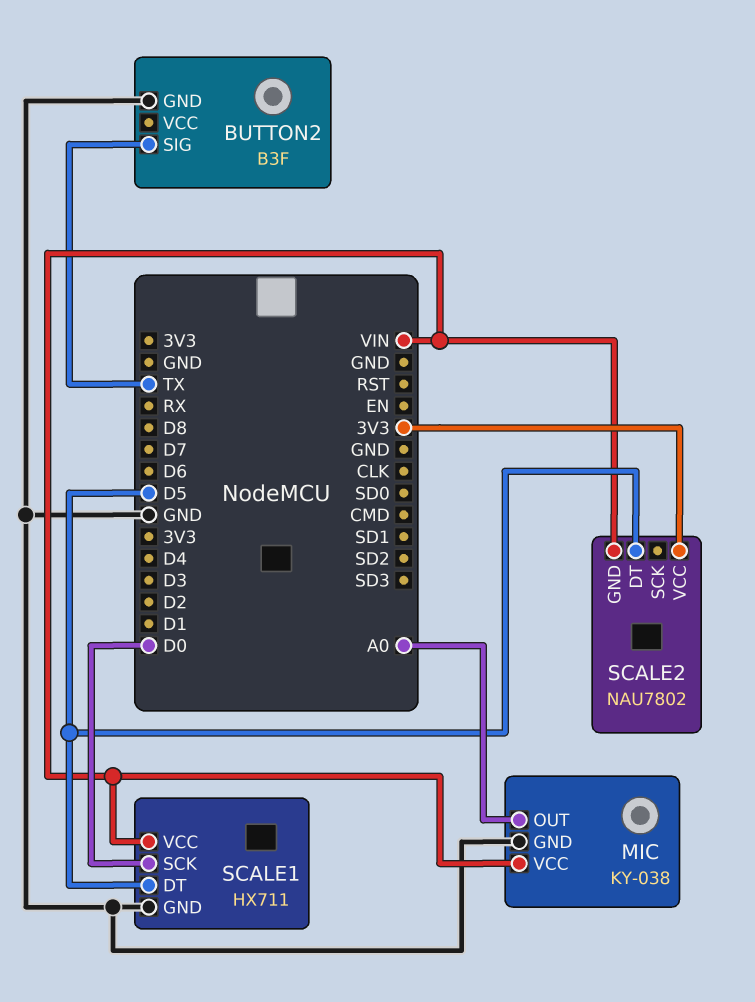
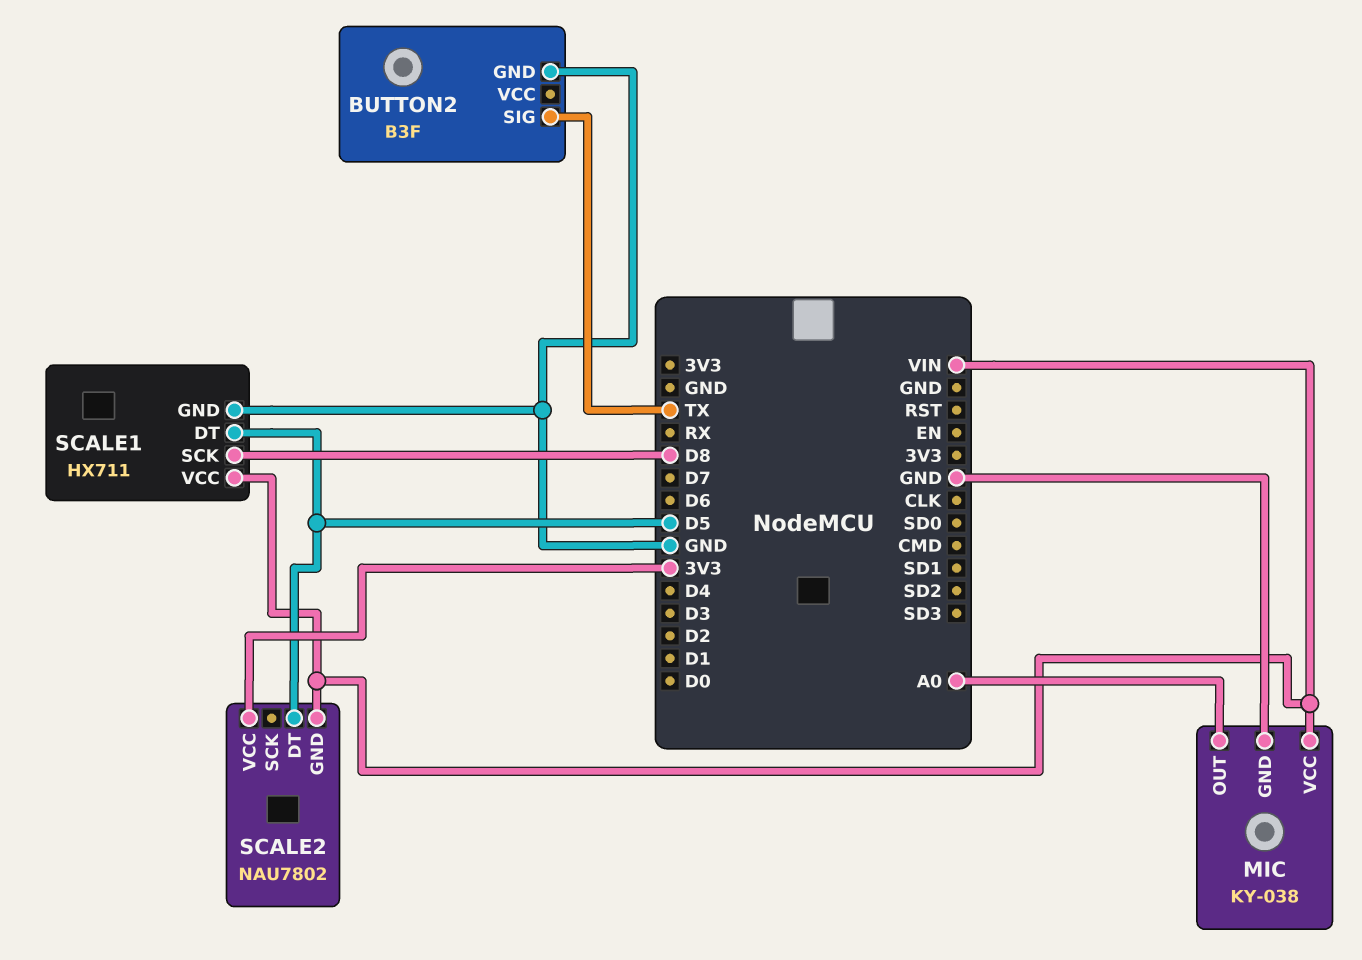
SCALE1 pin SCK: D0 -> D8

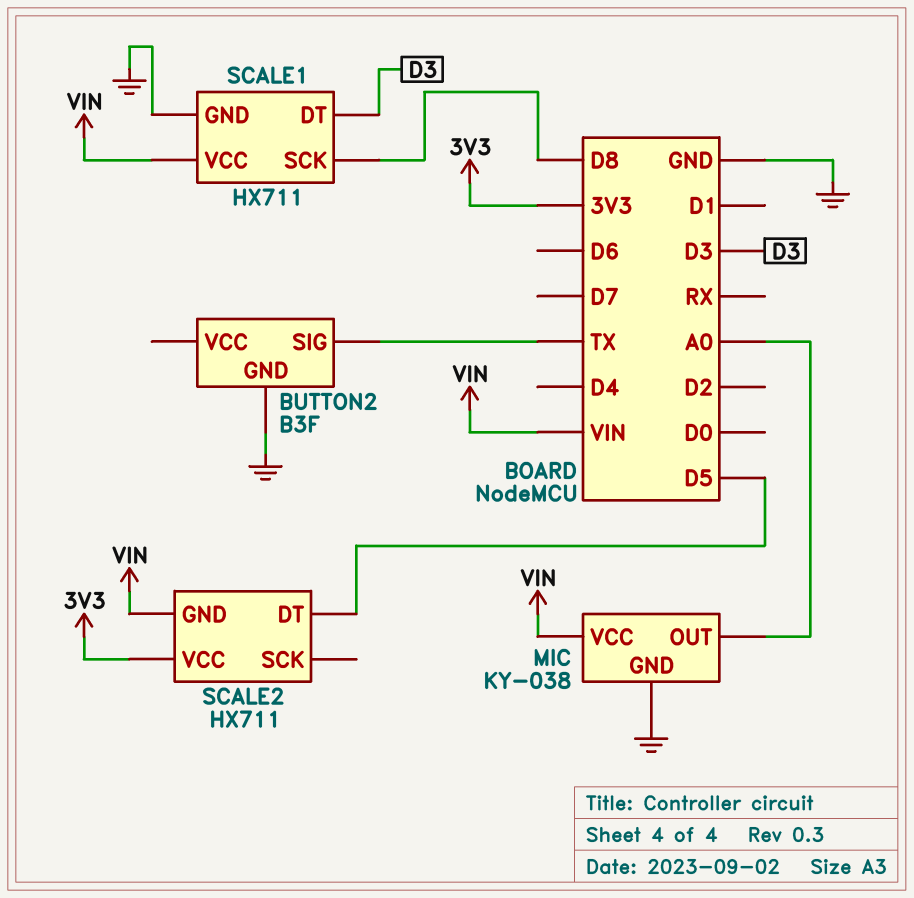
SCALE1 pin DT: D5 -> D3
SCALE2: NAU7802 -> HX711

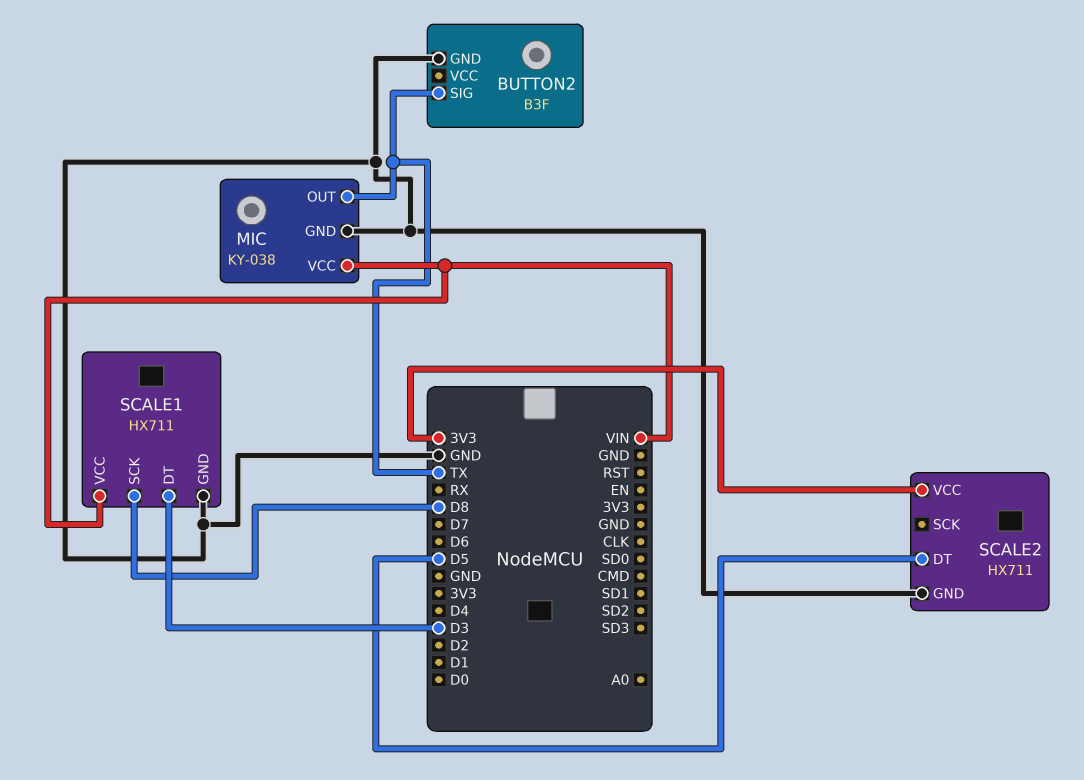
MIC pin OUT: A0 -> TX
SCALE2 pin GND: VIN -> GND

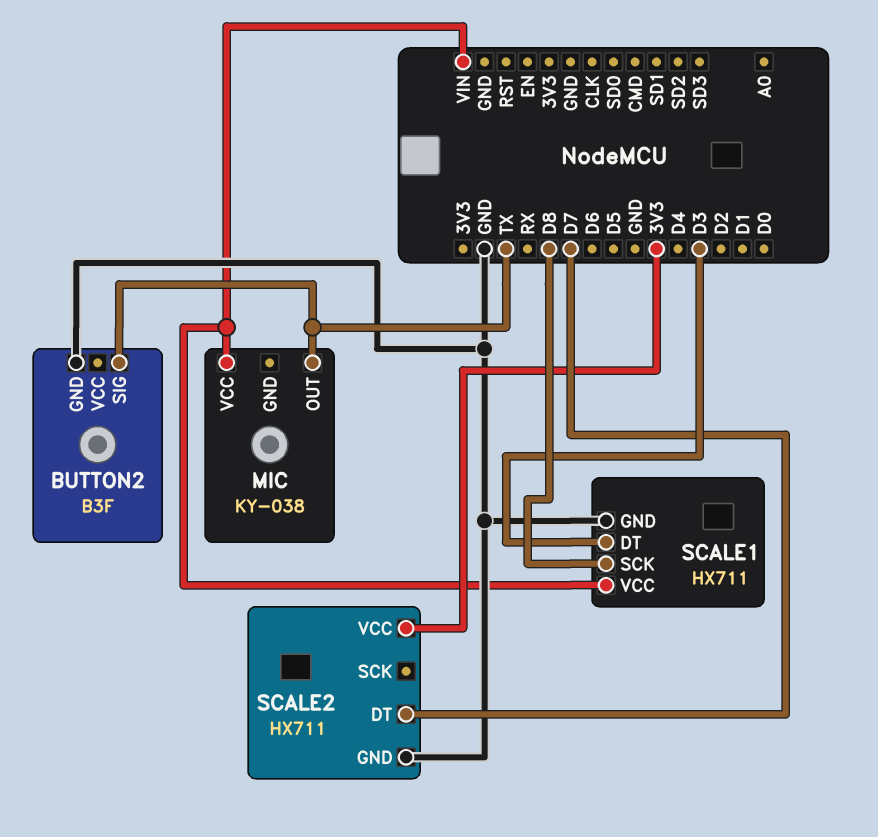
MIC pin GND: GND -> none
SCALE2 pin DT: D5 -> D7

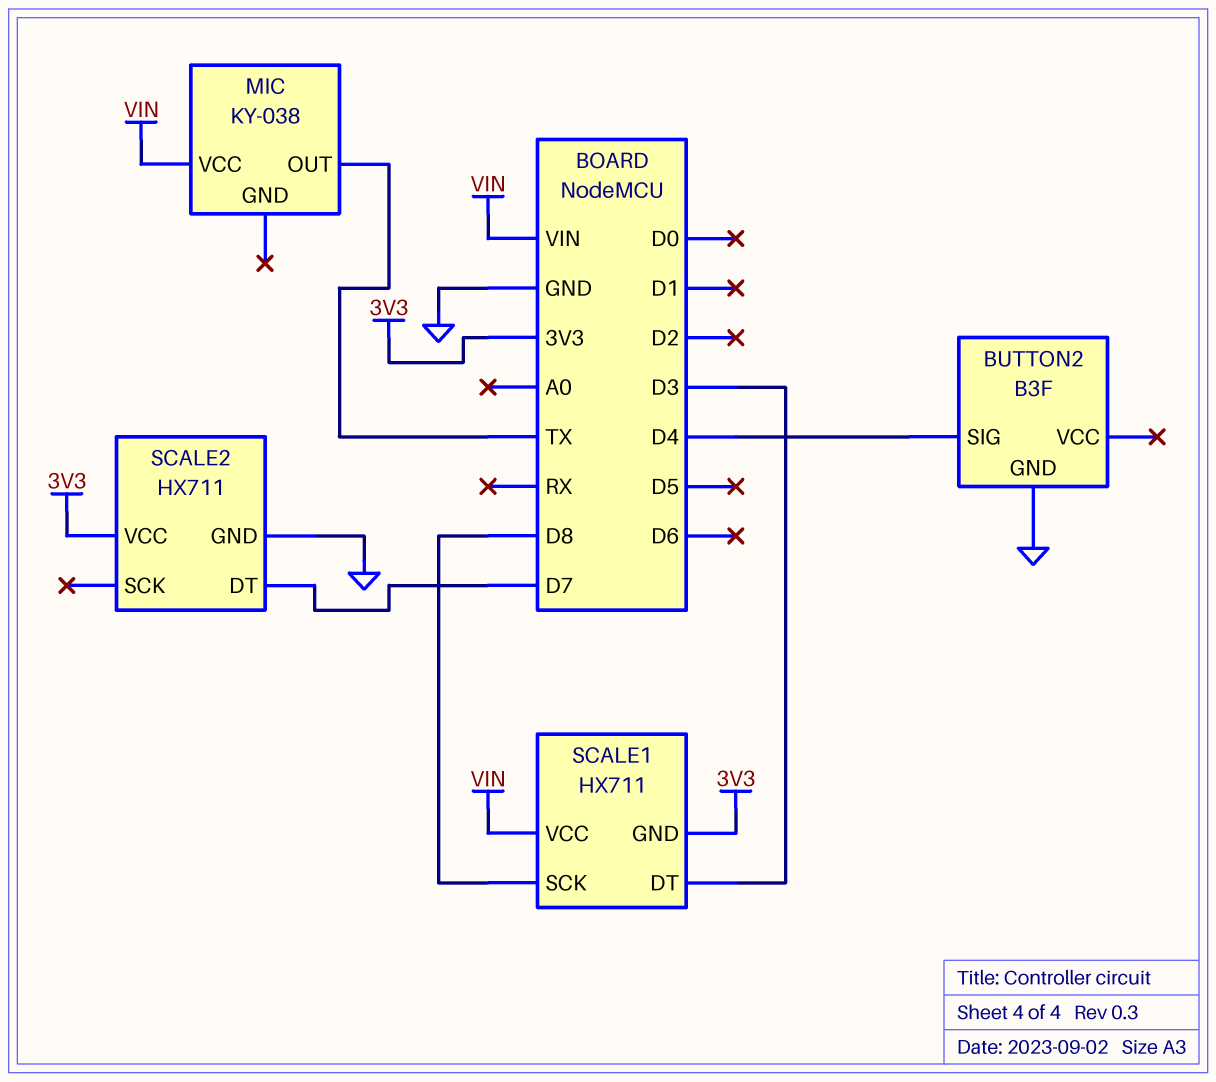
BUTTON2 pin SIG: TX -> D4
SCALE1 pin GND: GND -> 3V3

